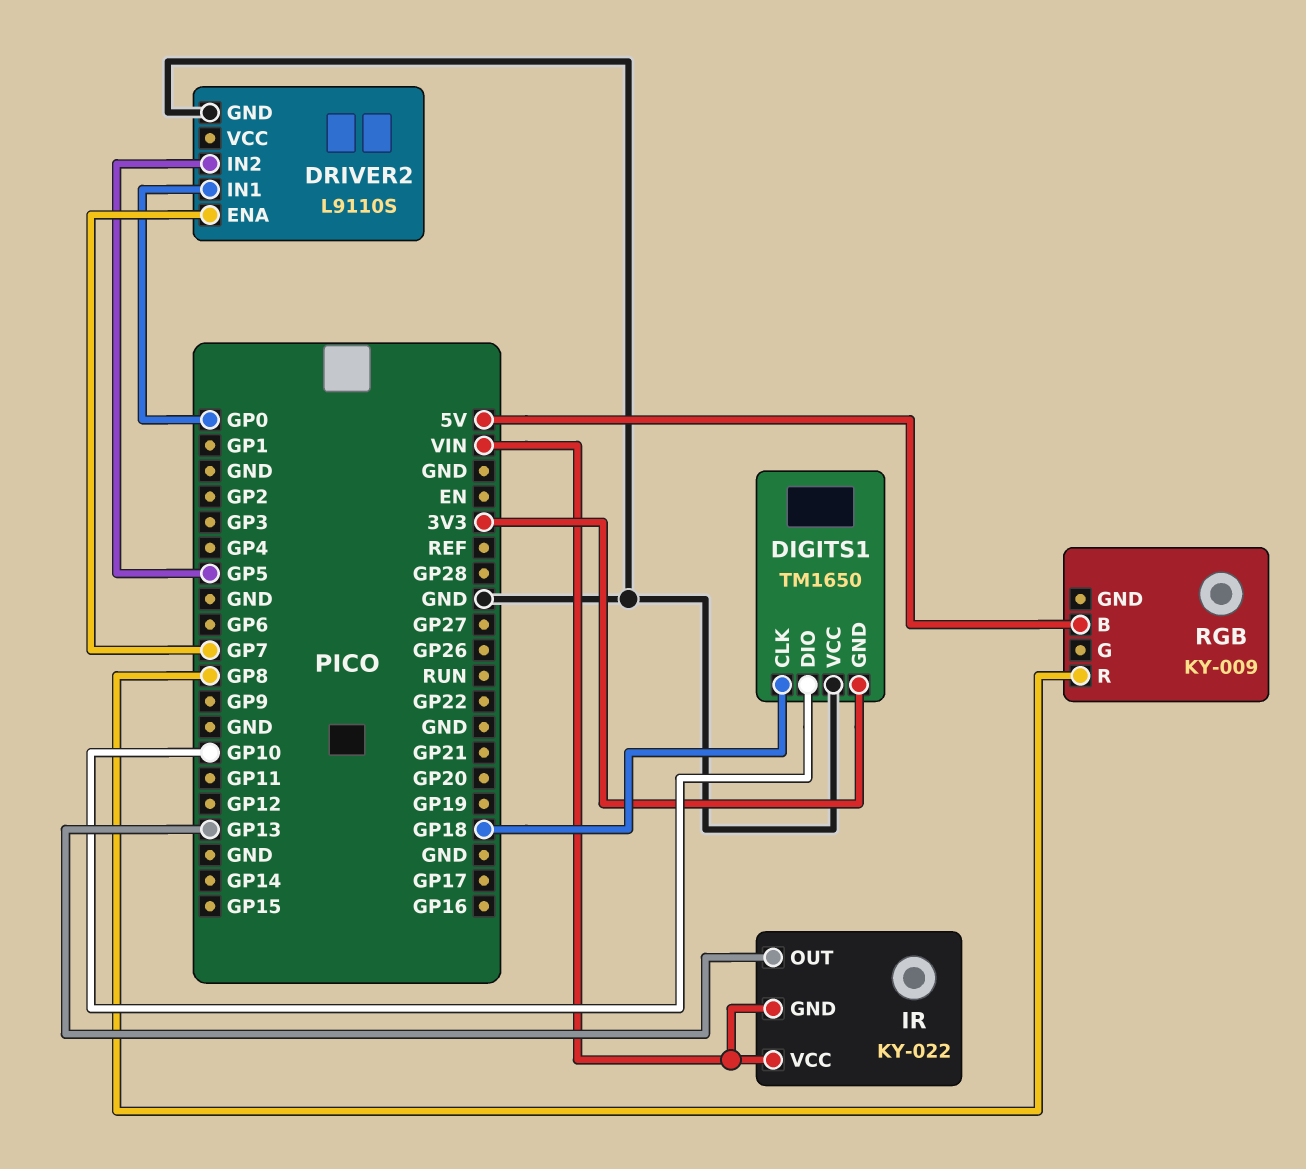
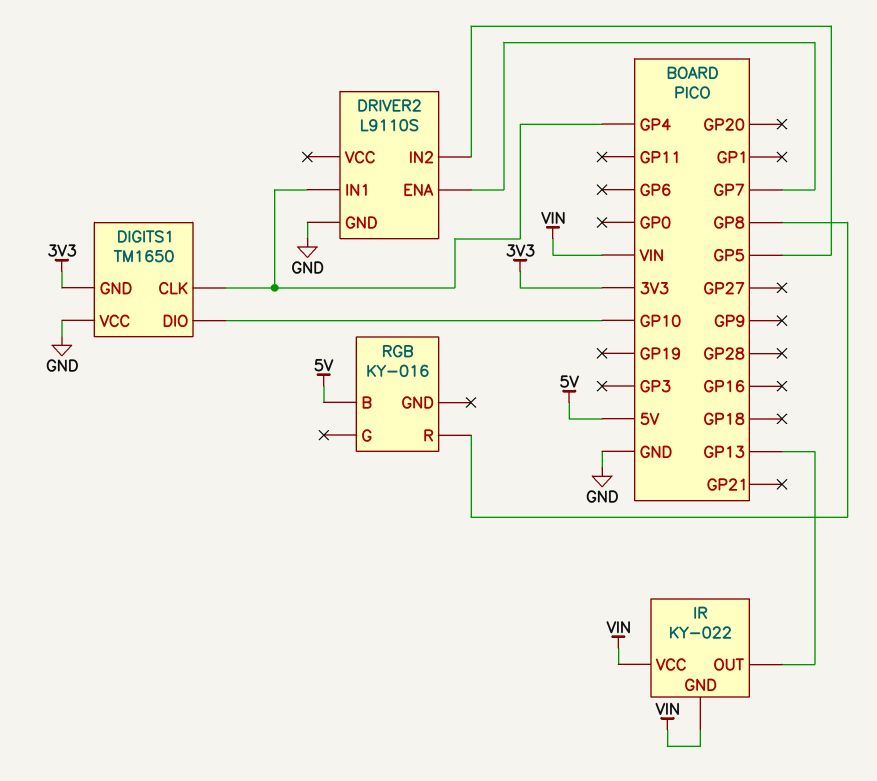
DIGITS1 pin CLK: GP18 -> GP4
DRIVER2 pin IN1: GP0 -> GP4
RGB: KY-009 -> KY-016

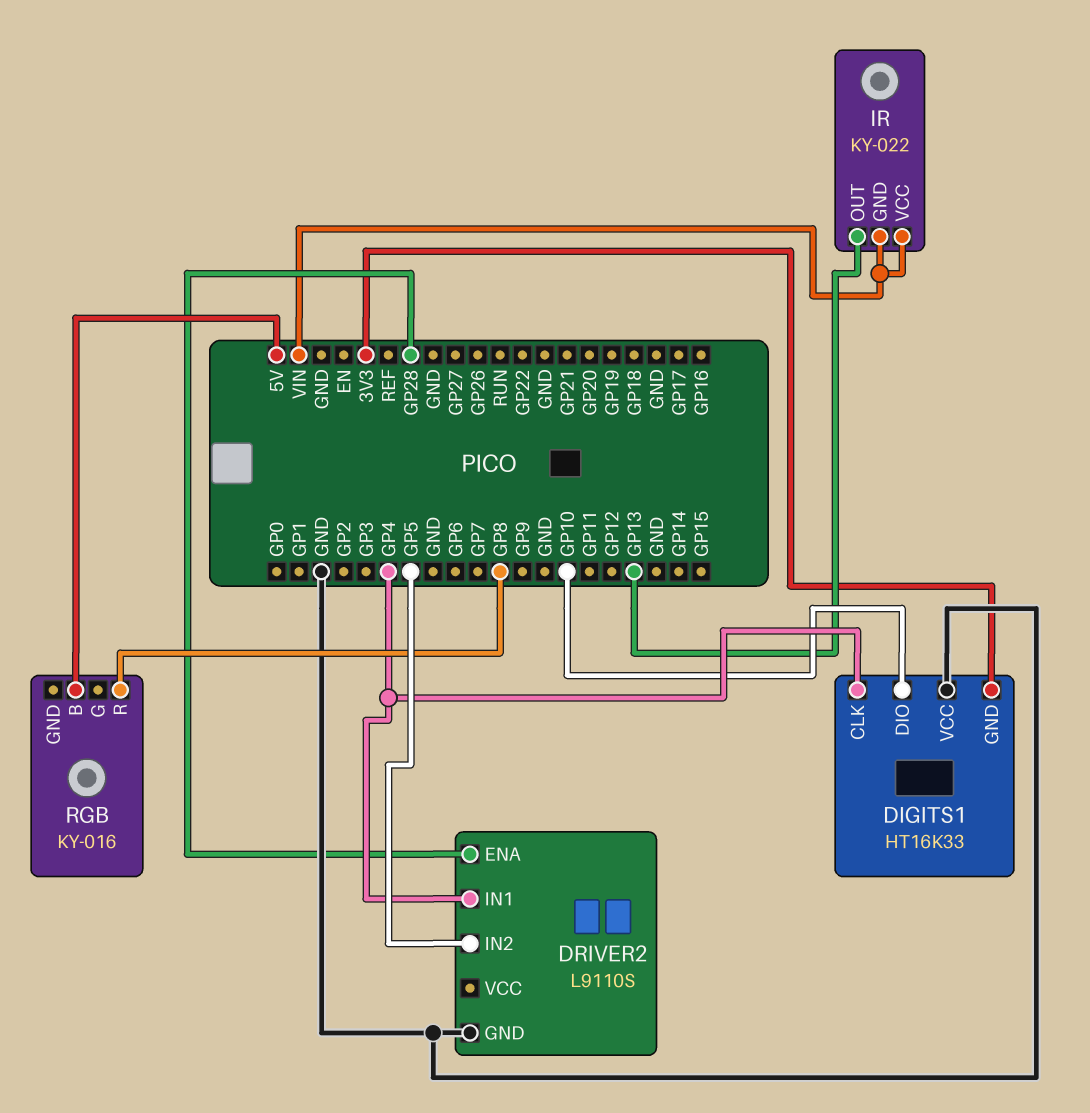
DIGITS1: TM1650 -> HT16K33
DRIVER2 pin ENA: GP7 -> GP28

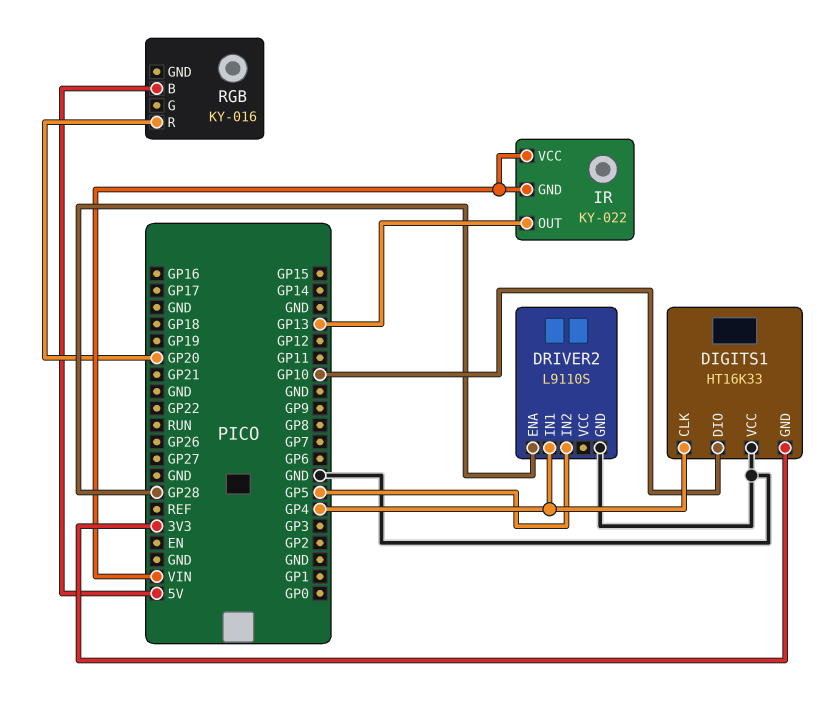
RGB pin R: GP8 -> GP20

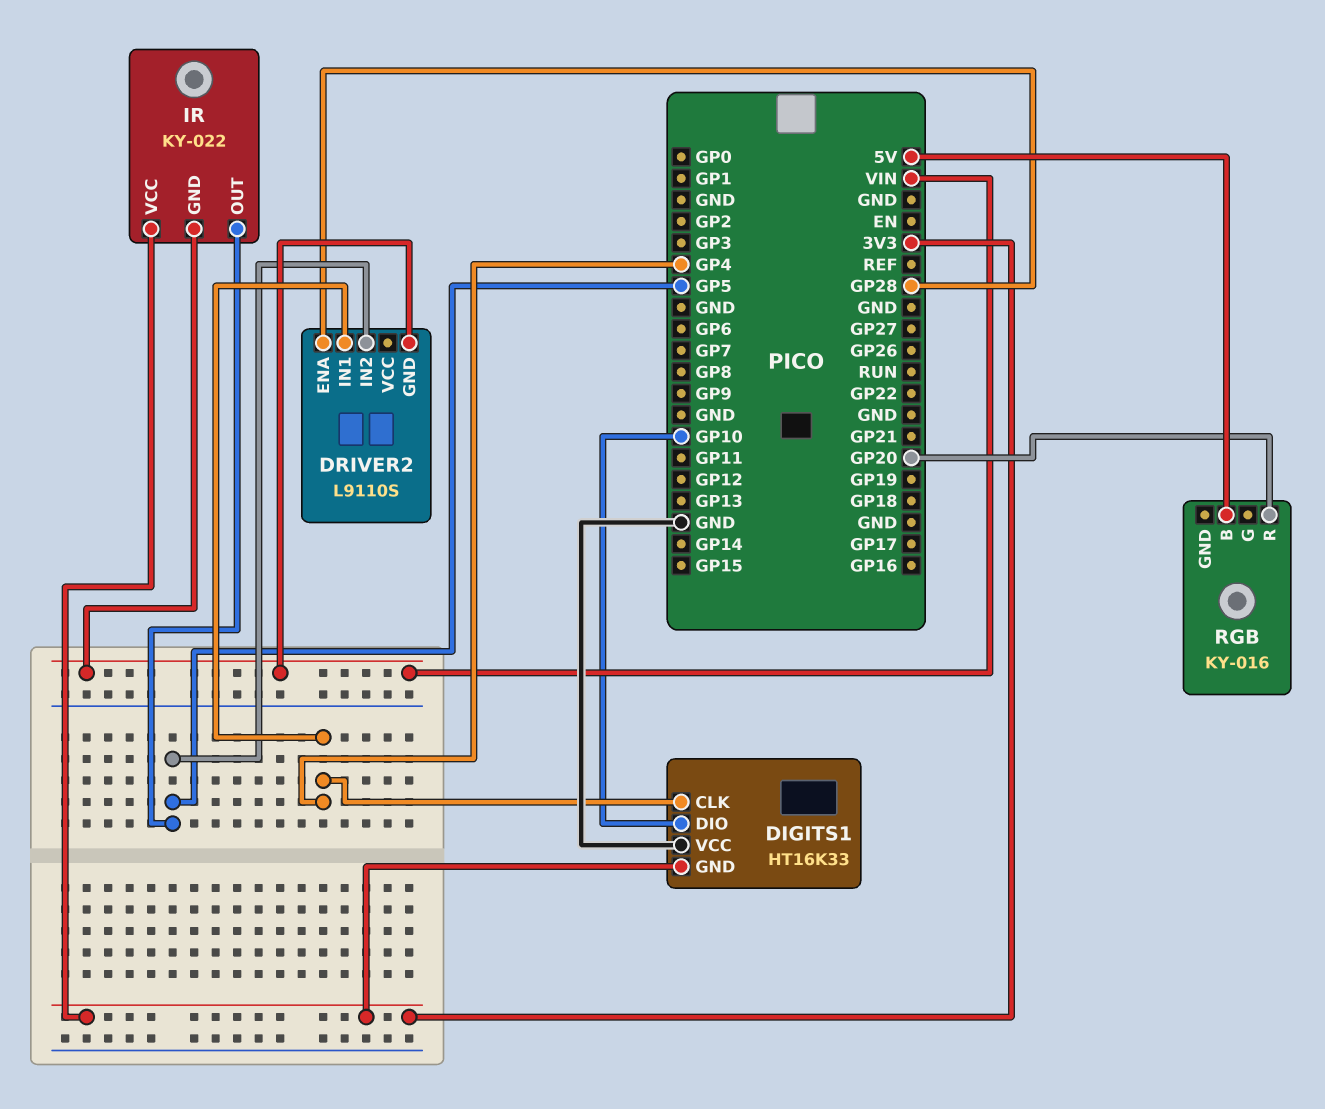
DRIVER2 pin GND: GND -> VIN
IR pin OUT: GP13 -> GP5
IR pin VCC: VIN -> 3V3

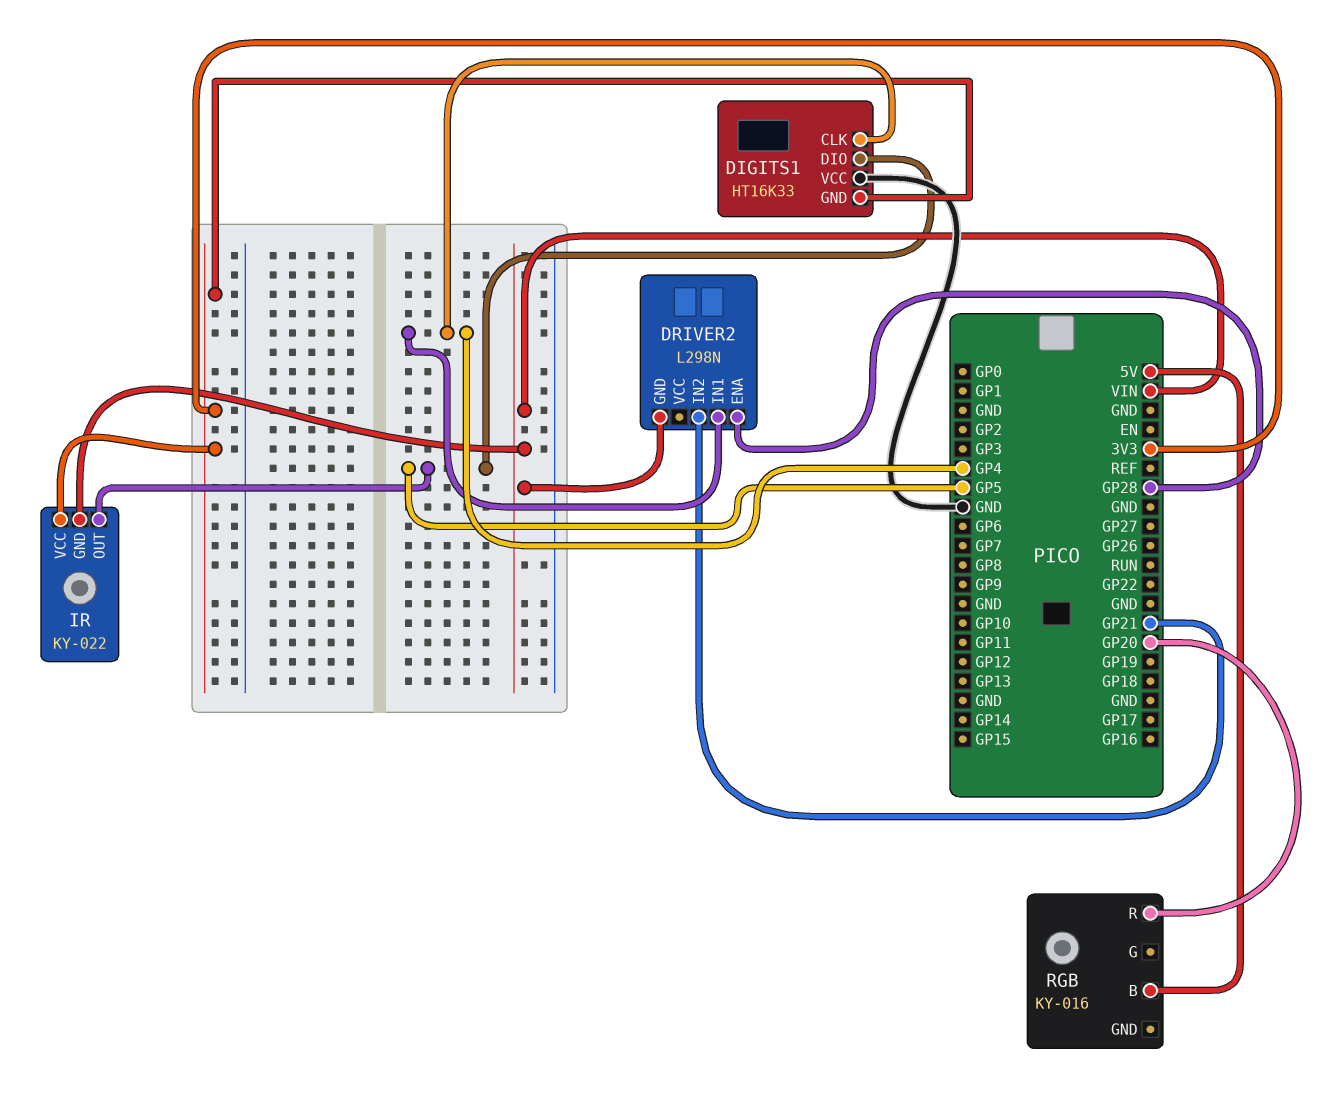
DIGITS1 pin DIO: GP10 -> GP5
DRIVER2: L9110S -> L298N
DRIVER2 pin IN2: GP5 -> GP21

